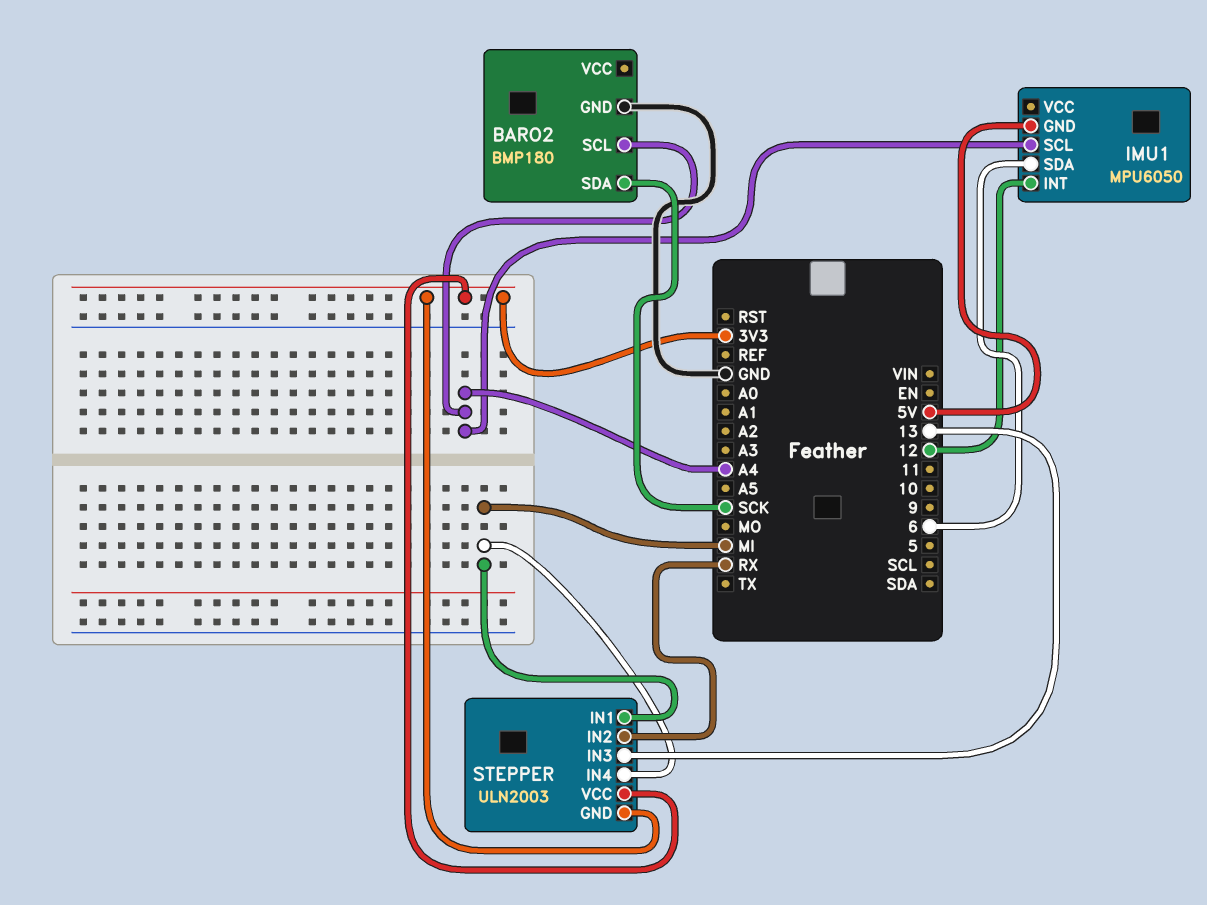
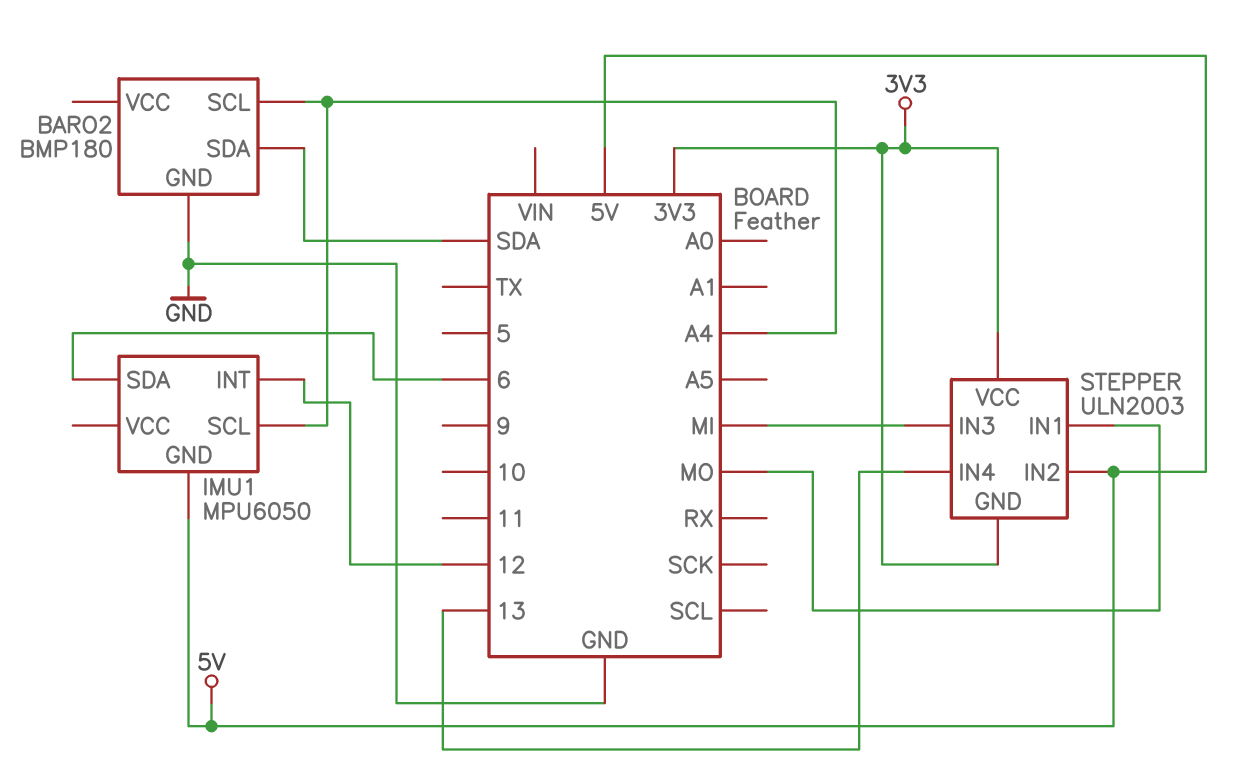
BARO2 pin SDA: SCK -> SDA
STEPPER pin IN1: MI -> MO
STEPPER pin IN2: RX -> 5V
STEPPER pin IN3: 13 -> MI
STEPPER pin IN4: MI -> 13

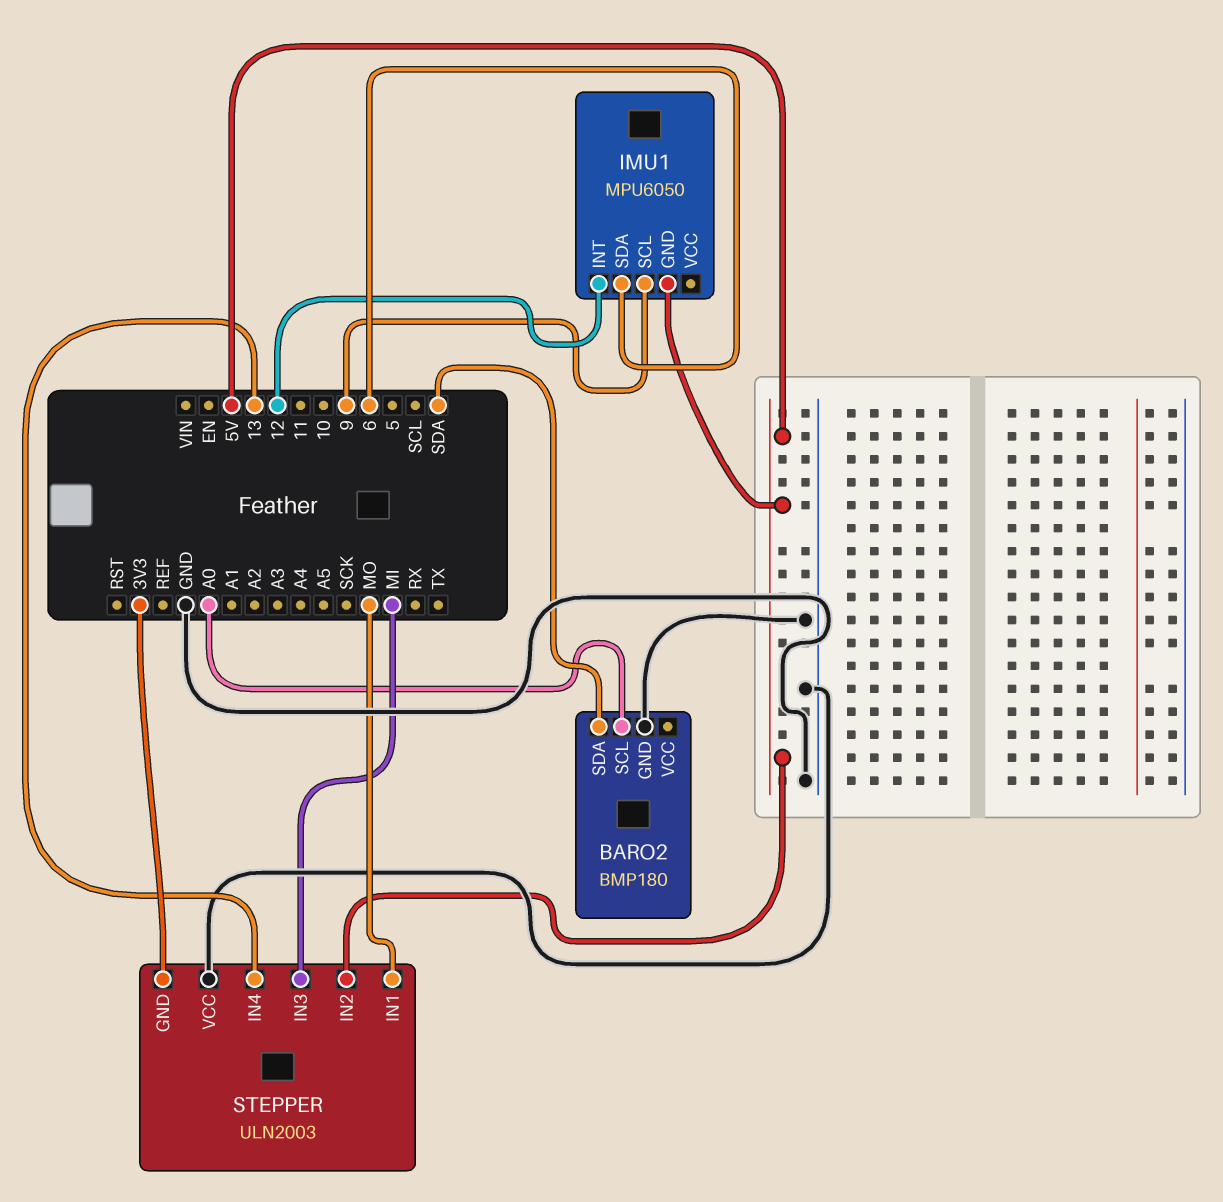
BARO2 pin SCL: A4 -> A0
IMU1 pin SCL: A4 -> 9
STEPPER pin VCC: 3V3 -> GND

